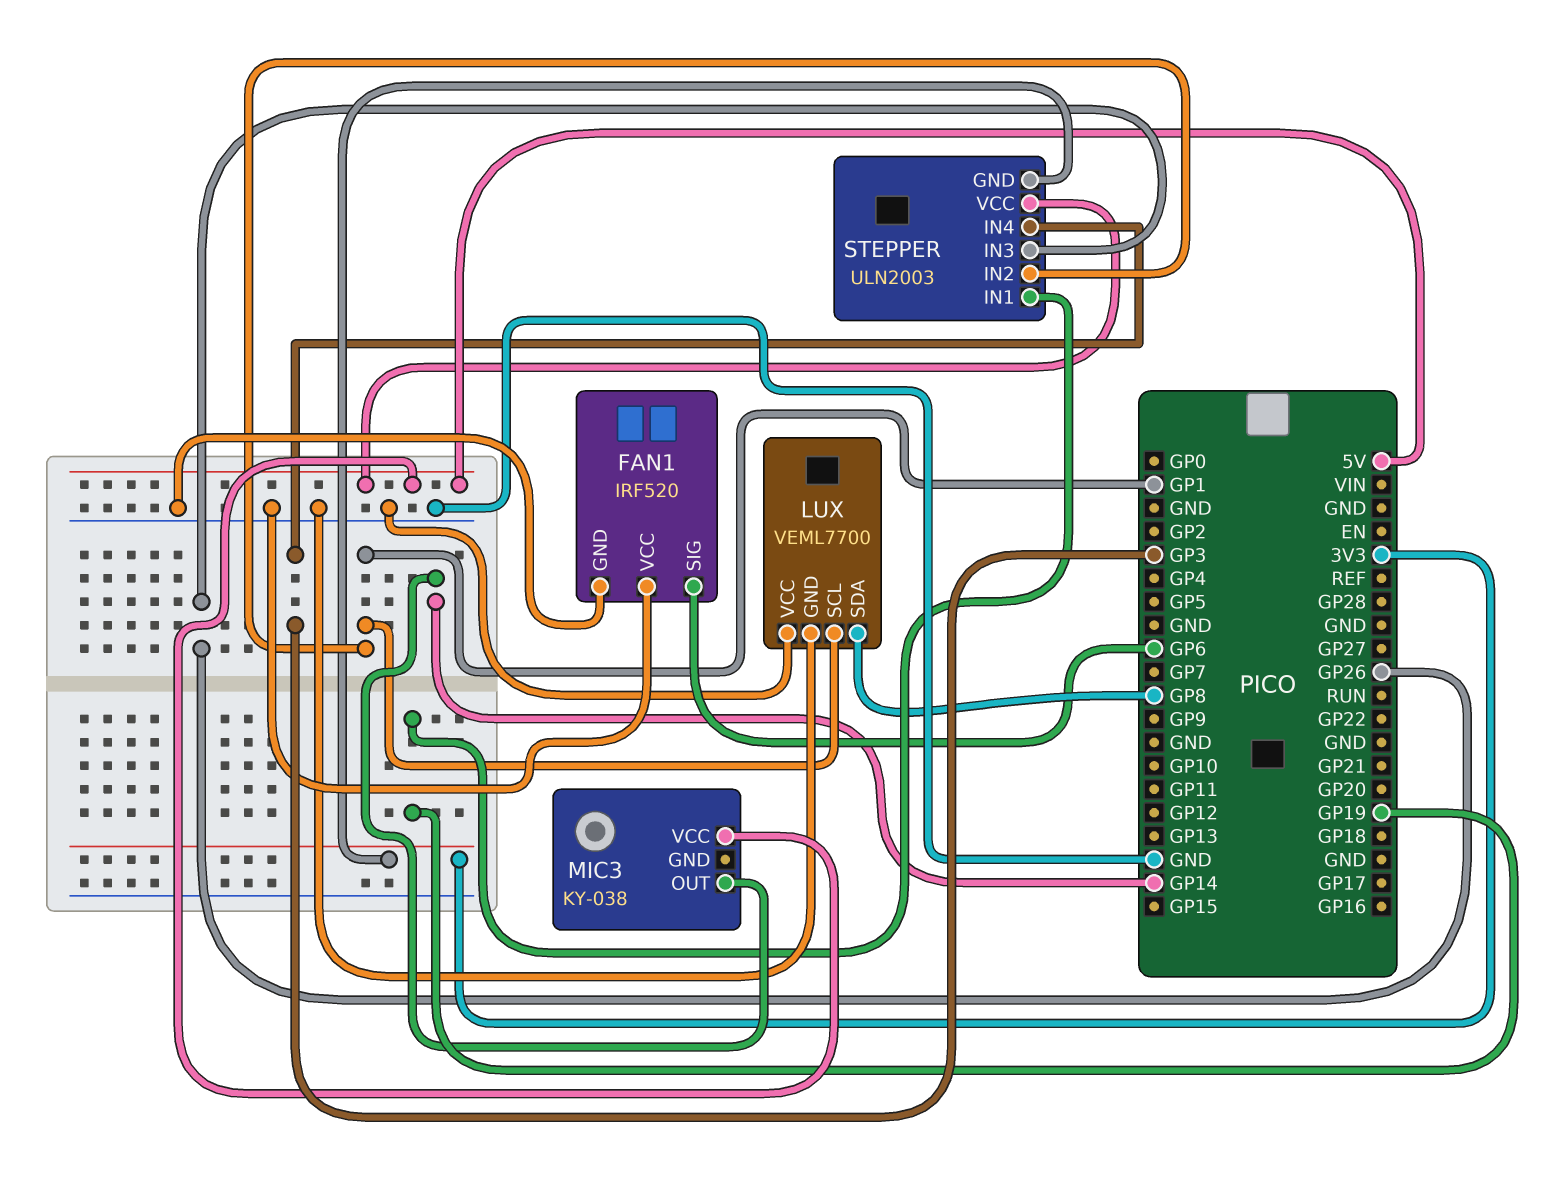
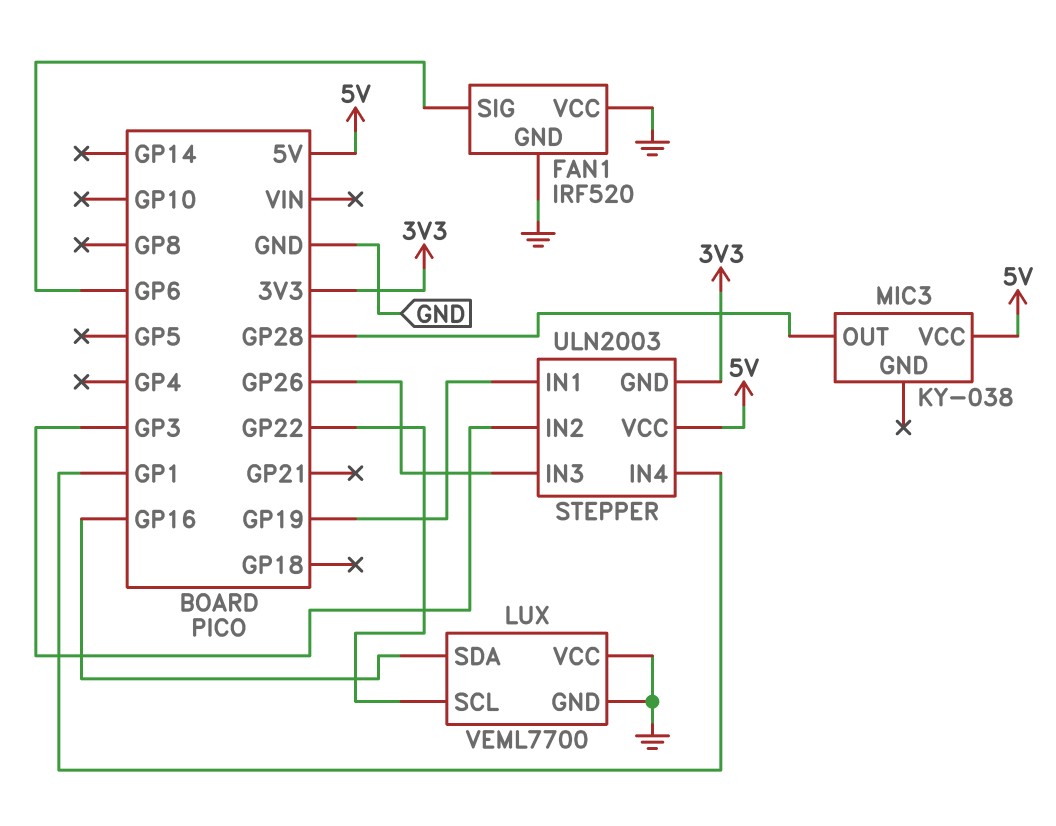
LUX pin SCL: GP1 -> GP22
LUX pin SDA: GP8 -> GP16
MIC3 pin OUT: GP14 -> GP28
STEPPER pin IN2: GP1 -> GP3
STEPPER pin IN4: GP3 -> GP1

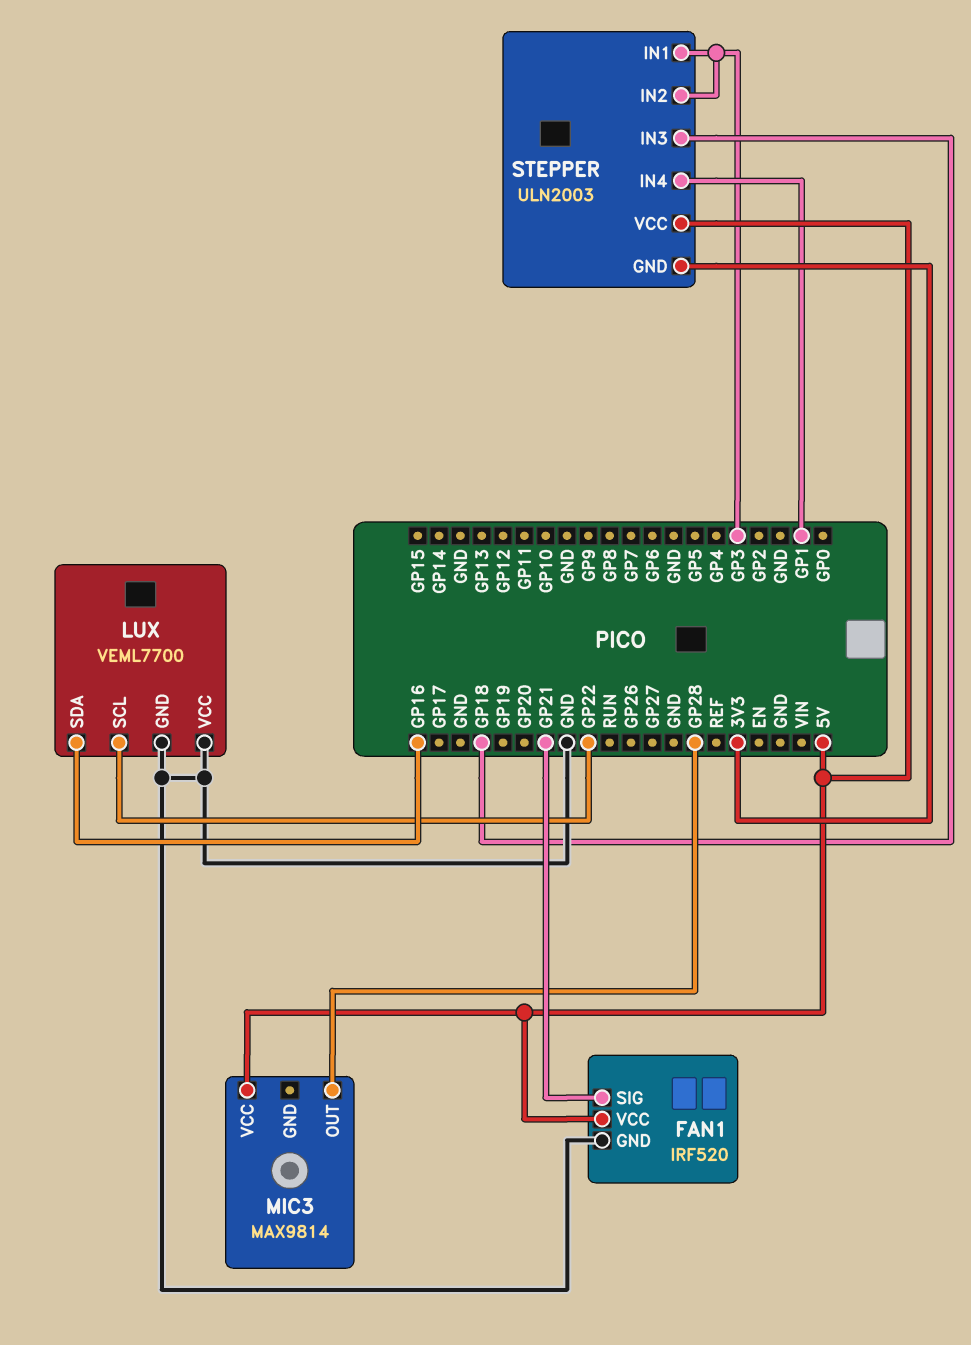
FAN1 pin SIG: GP6 -> GP21
FAN1 pin VCC: GND -> 5V
MIC3: KY-038 -> MAX9814
STEPPER pin IN1: GP19 -> GP3
STEPPER pin IN3: GP26 -> GP18

